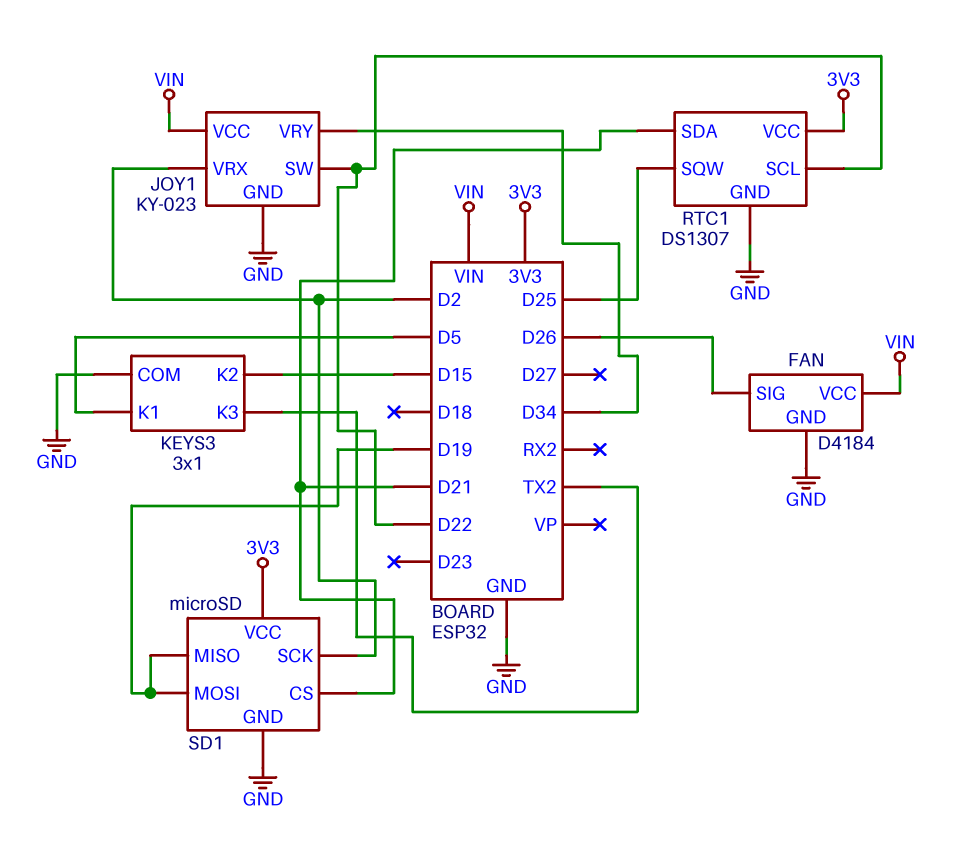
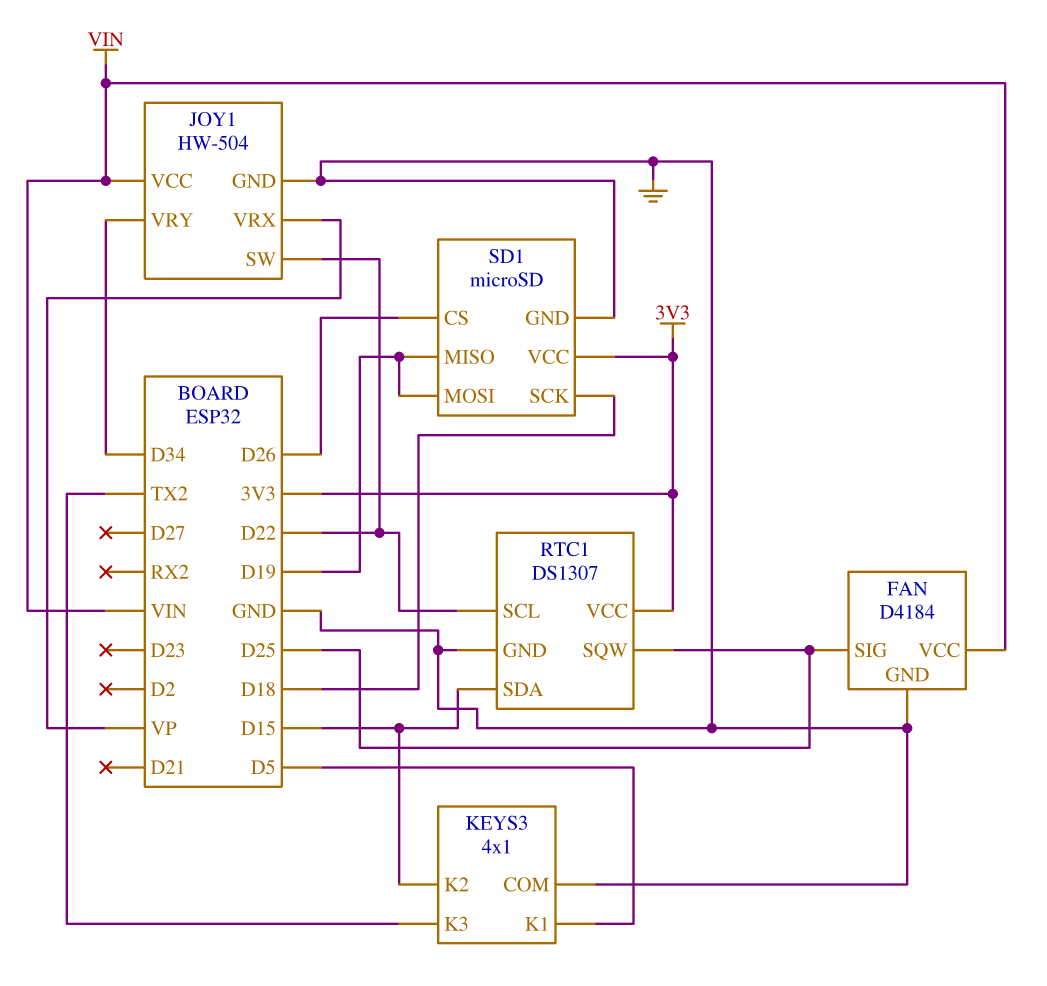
FAN pin SIG: D26 -> D25
JOY1: KY-023 -> HW-504
JOY1 pin VRX: D2 -> VP
KEYS3: 3x1 -> 4x1
RTC1 pin SDA: D21 -> D15
SD1 pin CS: D21 -> D26
SD1 pin SCK: D2 -> D18

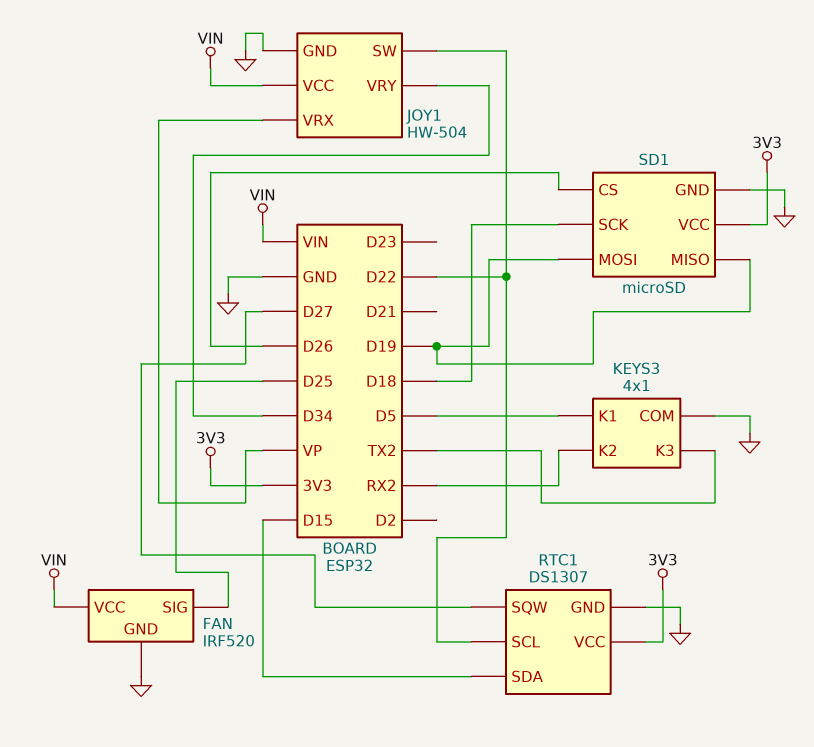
FAN: D4184 -> IRF520
KEYS3 pin K2: D15 -> RX2
RTC1 pin SQW: D25 -> D27

